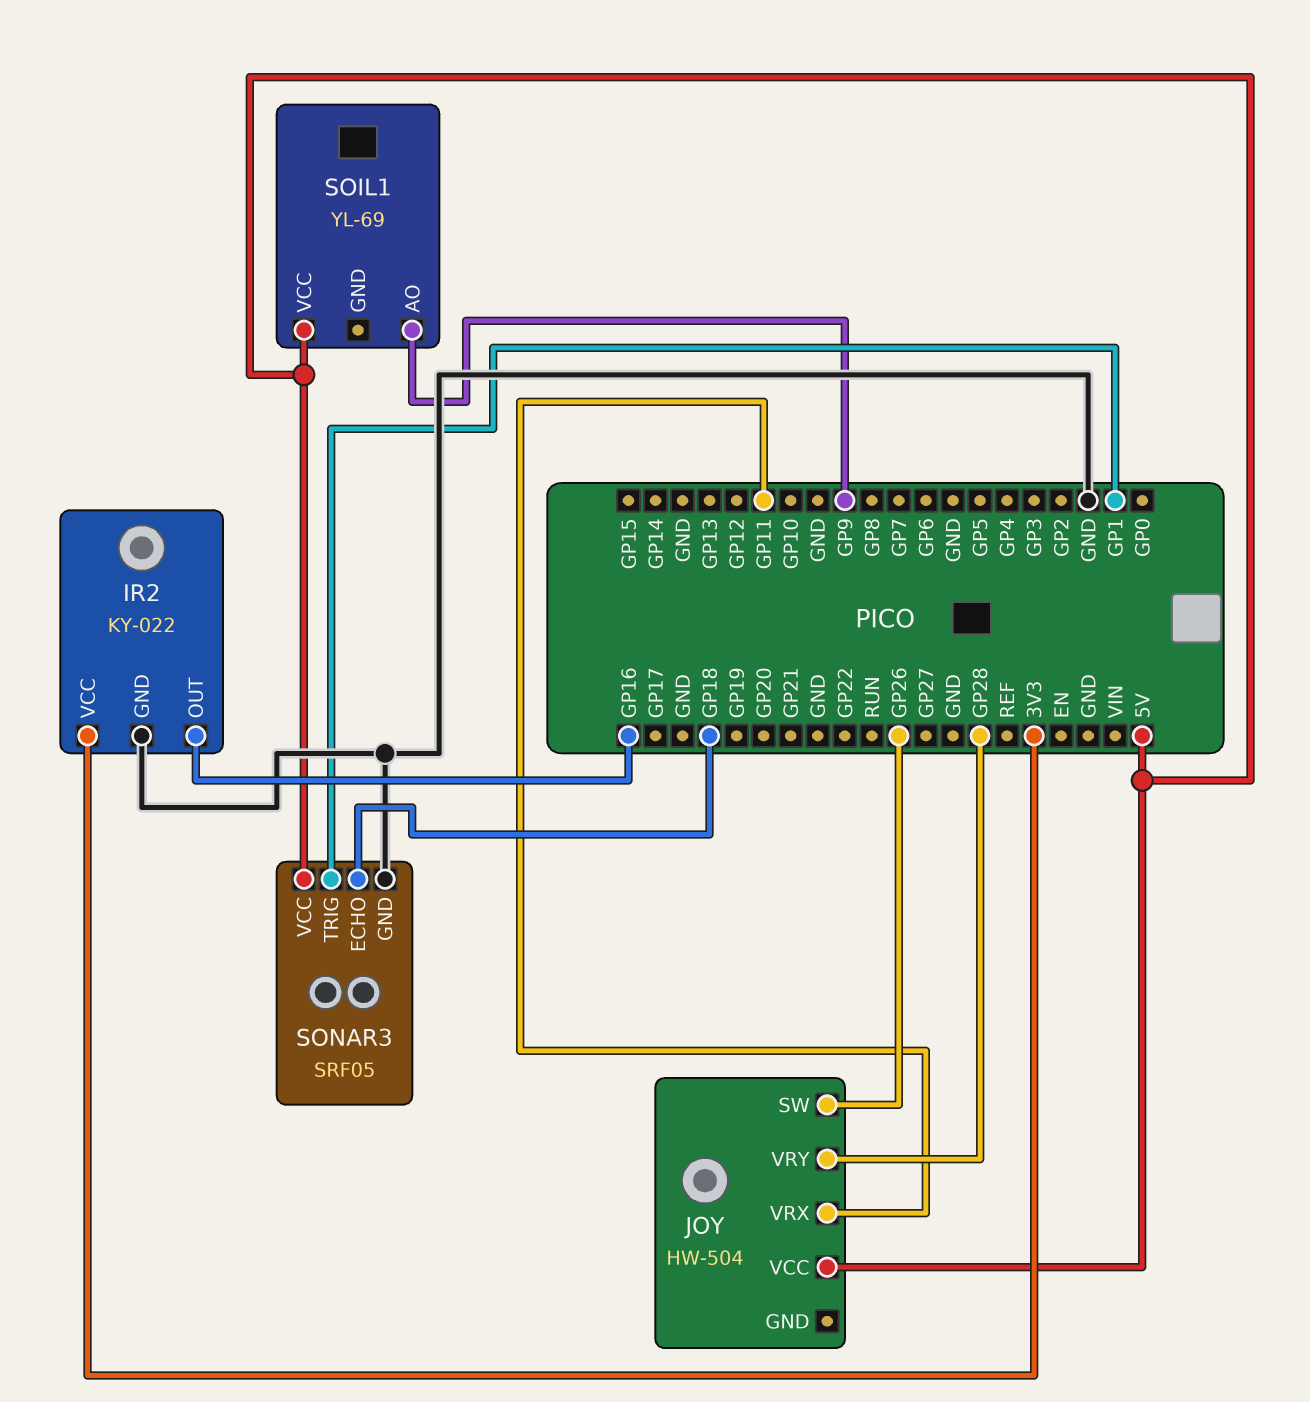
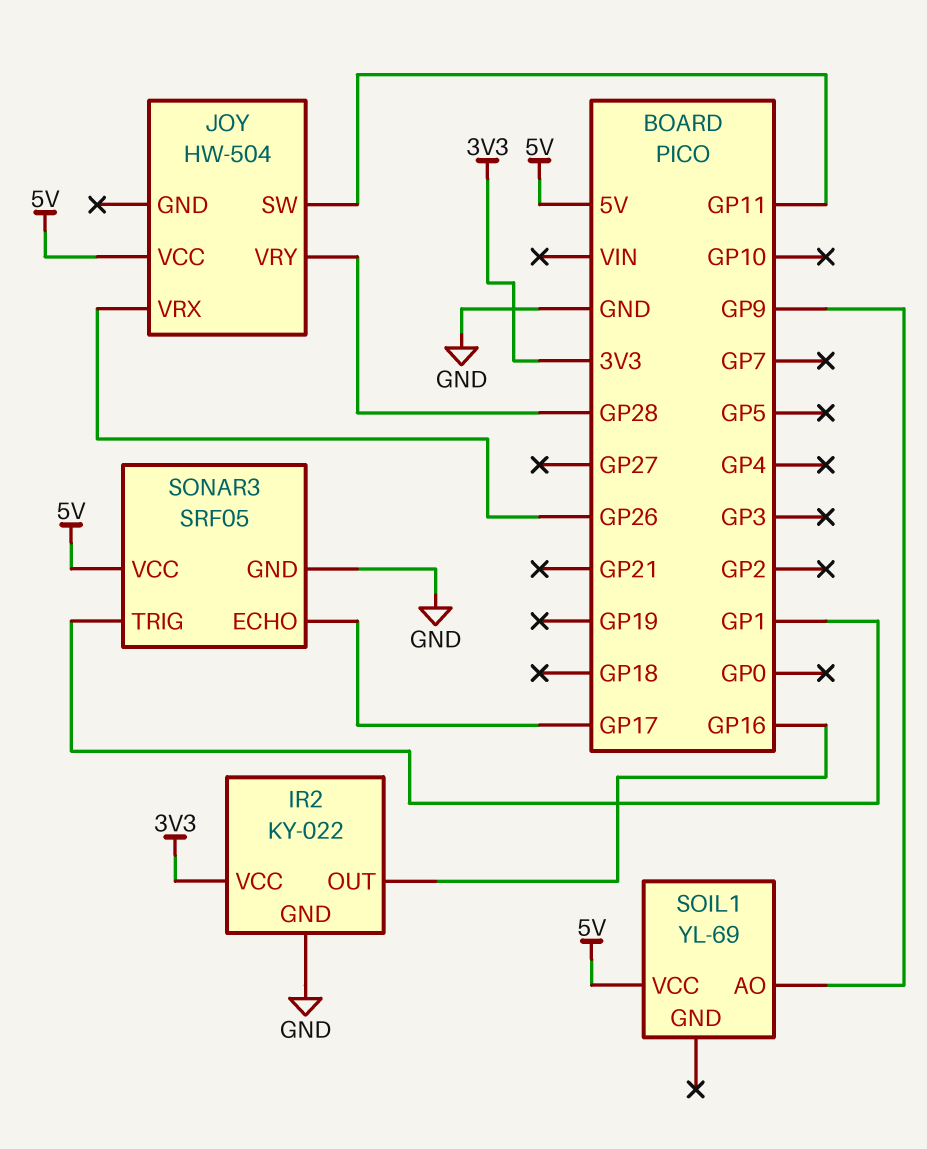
JOY pin SW: GP26 -> GP11
JOY pin VRX: GP11 -> GP26
SONAR3 pin ECHO: GP18 -> GP17

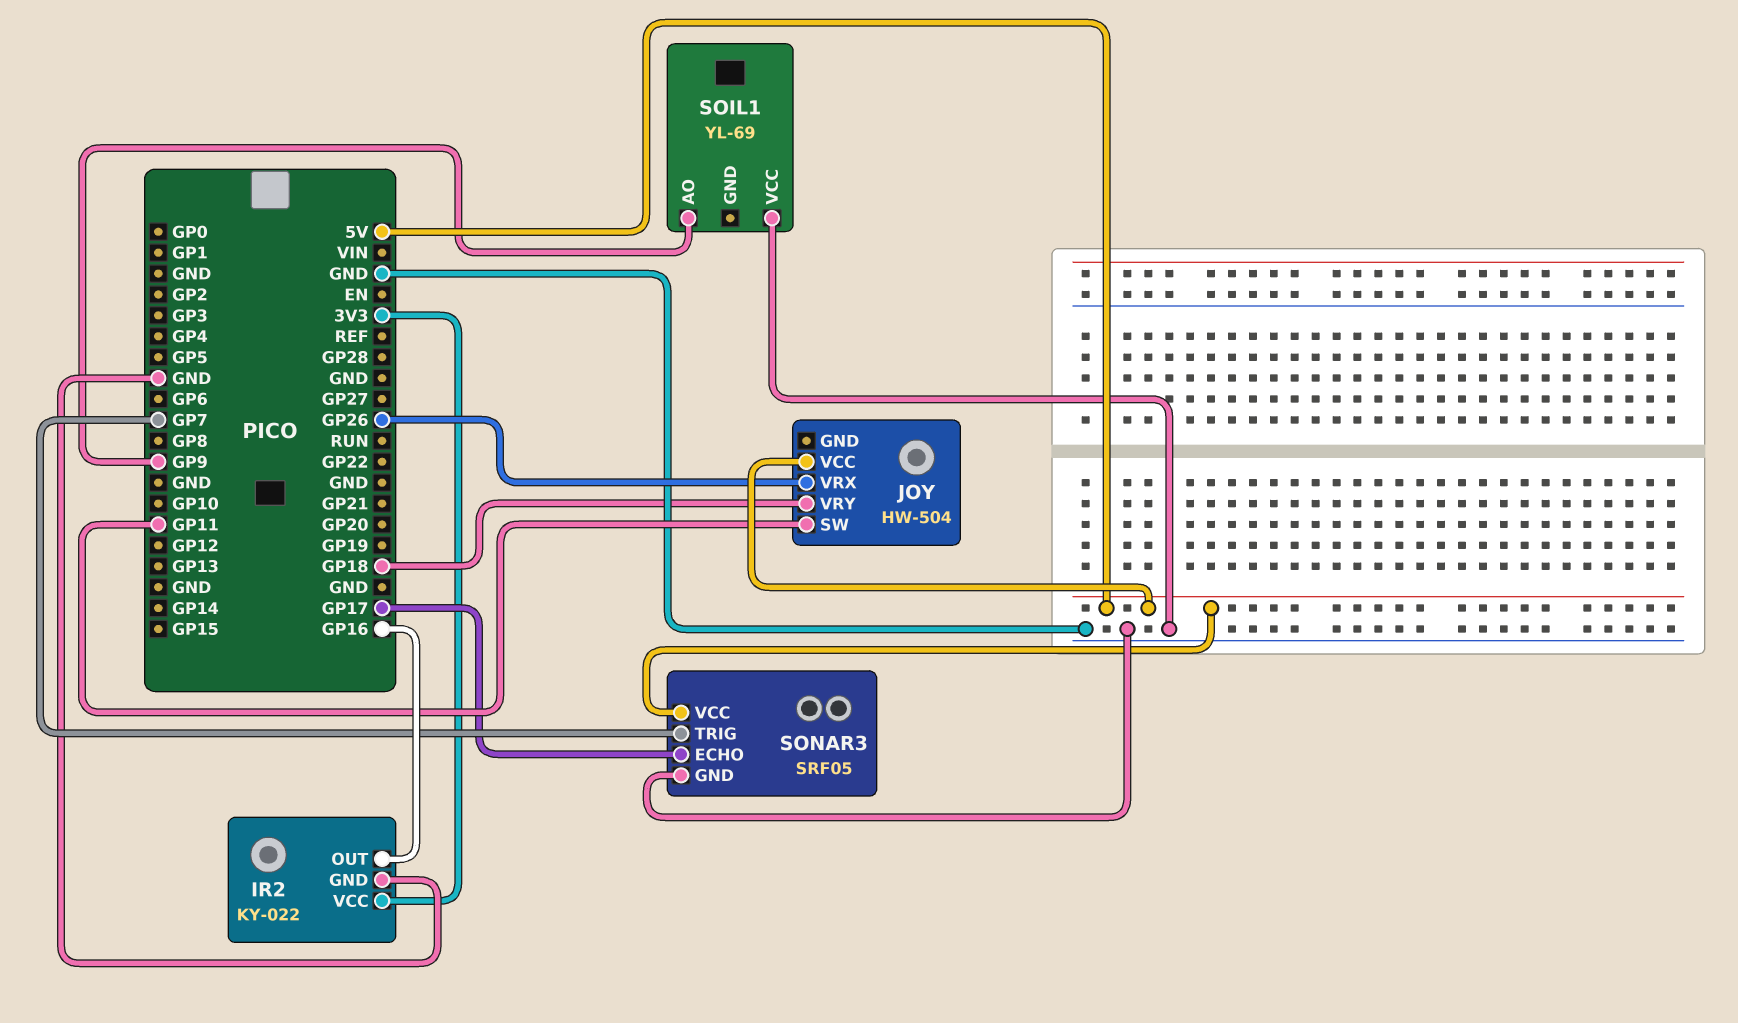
JOY pin VRY: GP28 -> GP18
SOIL1 pin VCC: 5V -> GND
SONAR3 pin TRIG: GP1 -> GP7

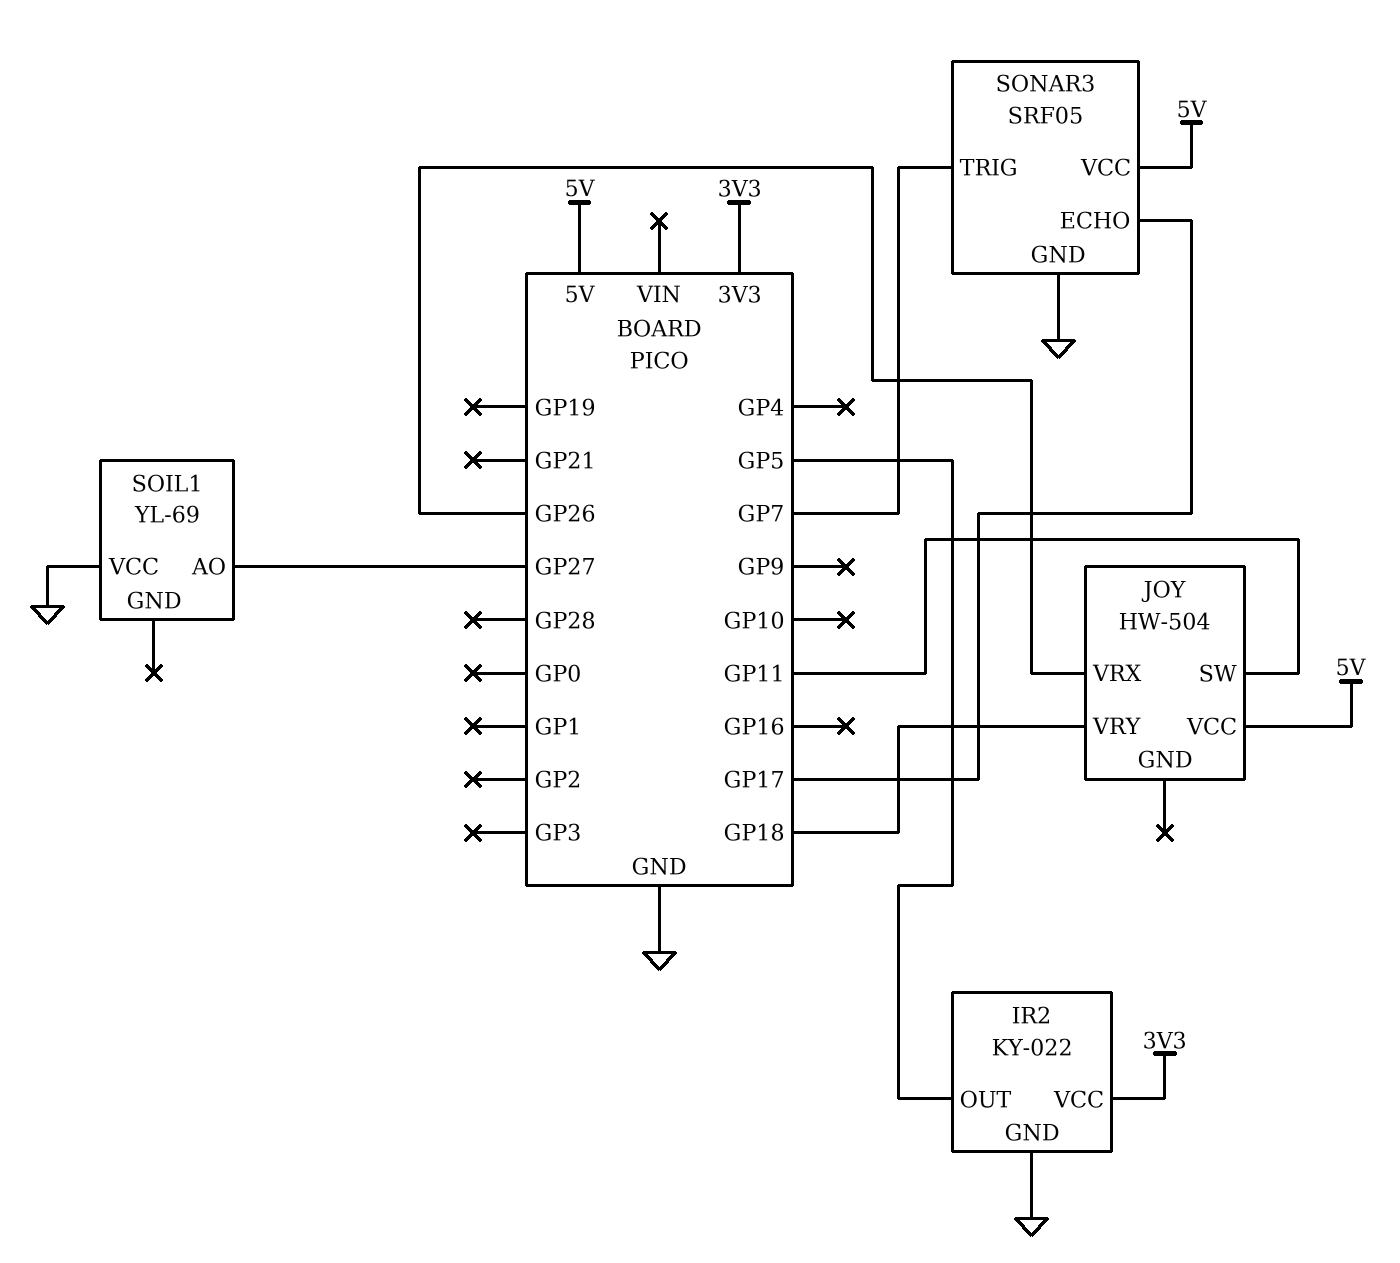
IR2 pin OUT: GP16 -> GP5
SOIL1 pin AO: GP9 -> GP27

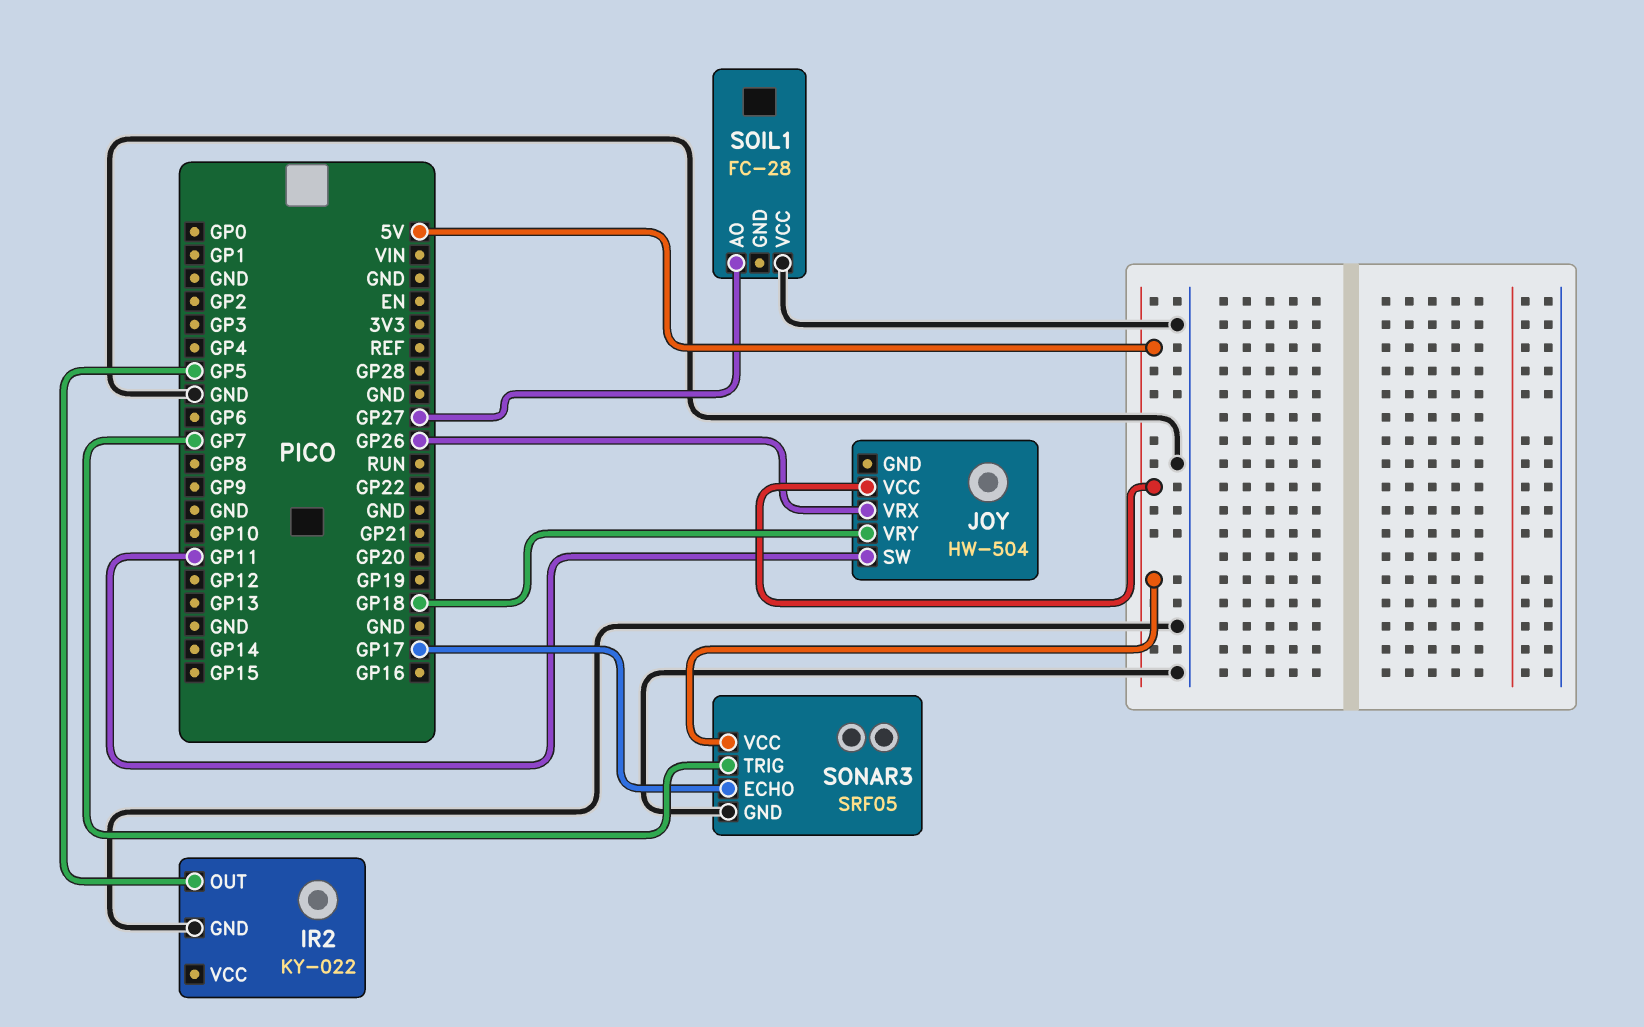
IR2 pin VCC: 3V3 -> none
SOIL1: YL-69 -> FC-28

